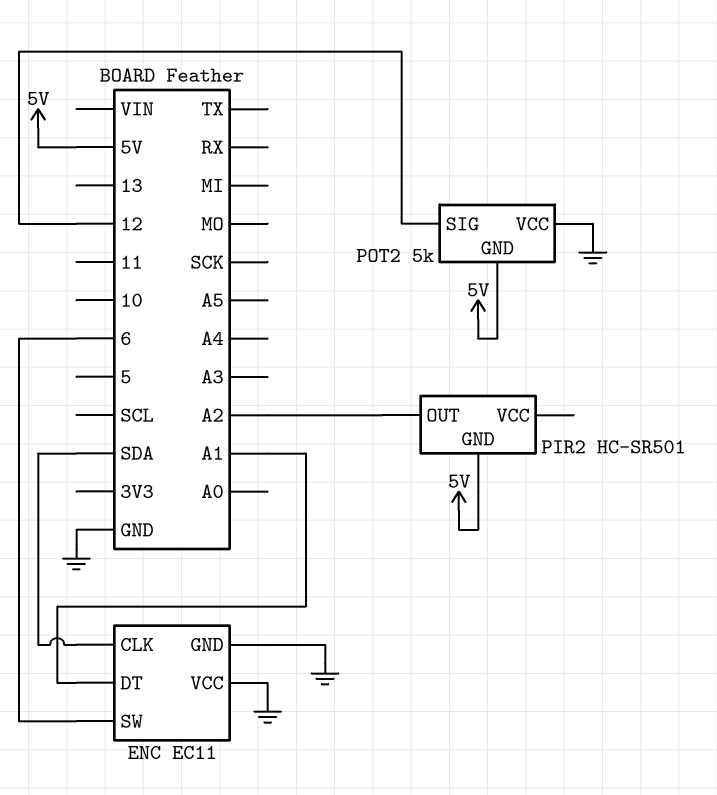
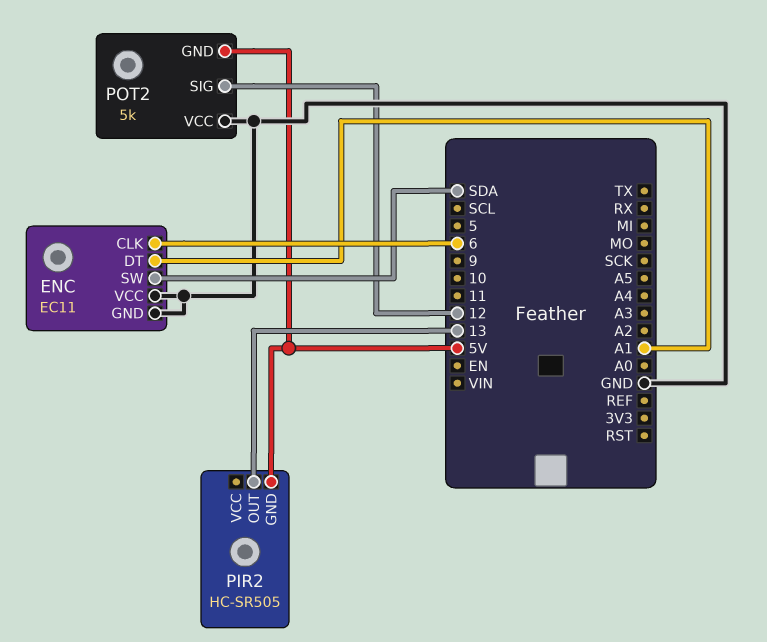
ENC pin CLK: SDA -> 6
ENC pin SW: 6 -> SDA
PIR2: HC-SR501 -> HC-SR505
PIR2 pin OUT: A2 -> 13

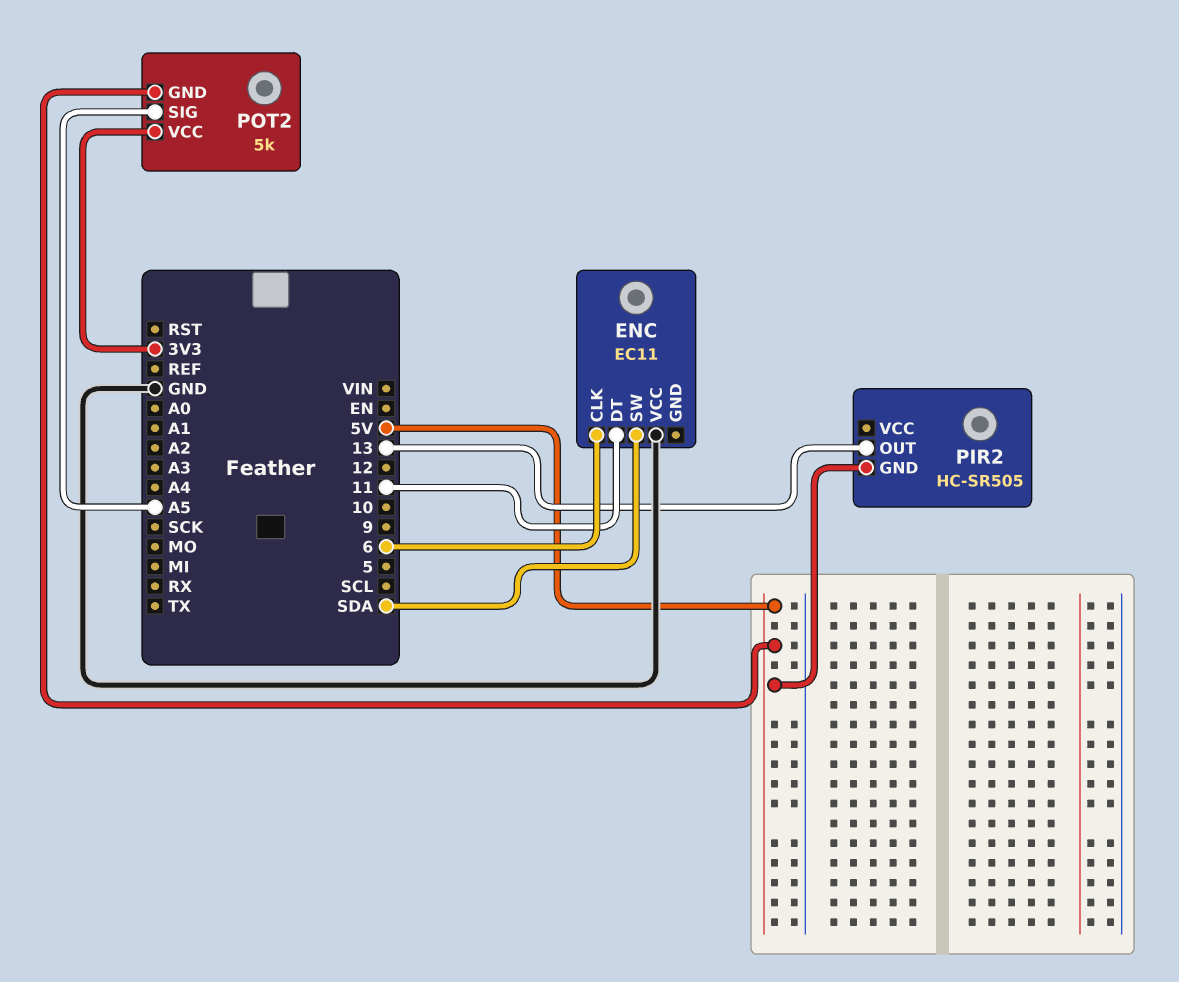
ENC pin DT: A1 -> 11
ENC pin GND: GND -> none
POT2 pin SIG: 12 -> A5
POT2 pin VCC: GND -> 3V3

